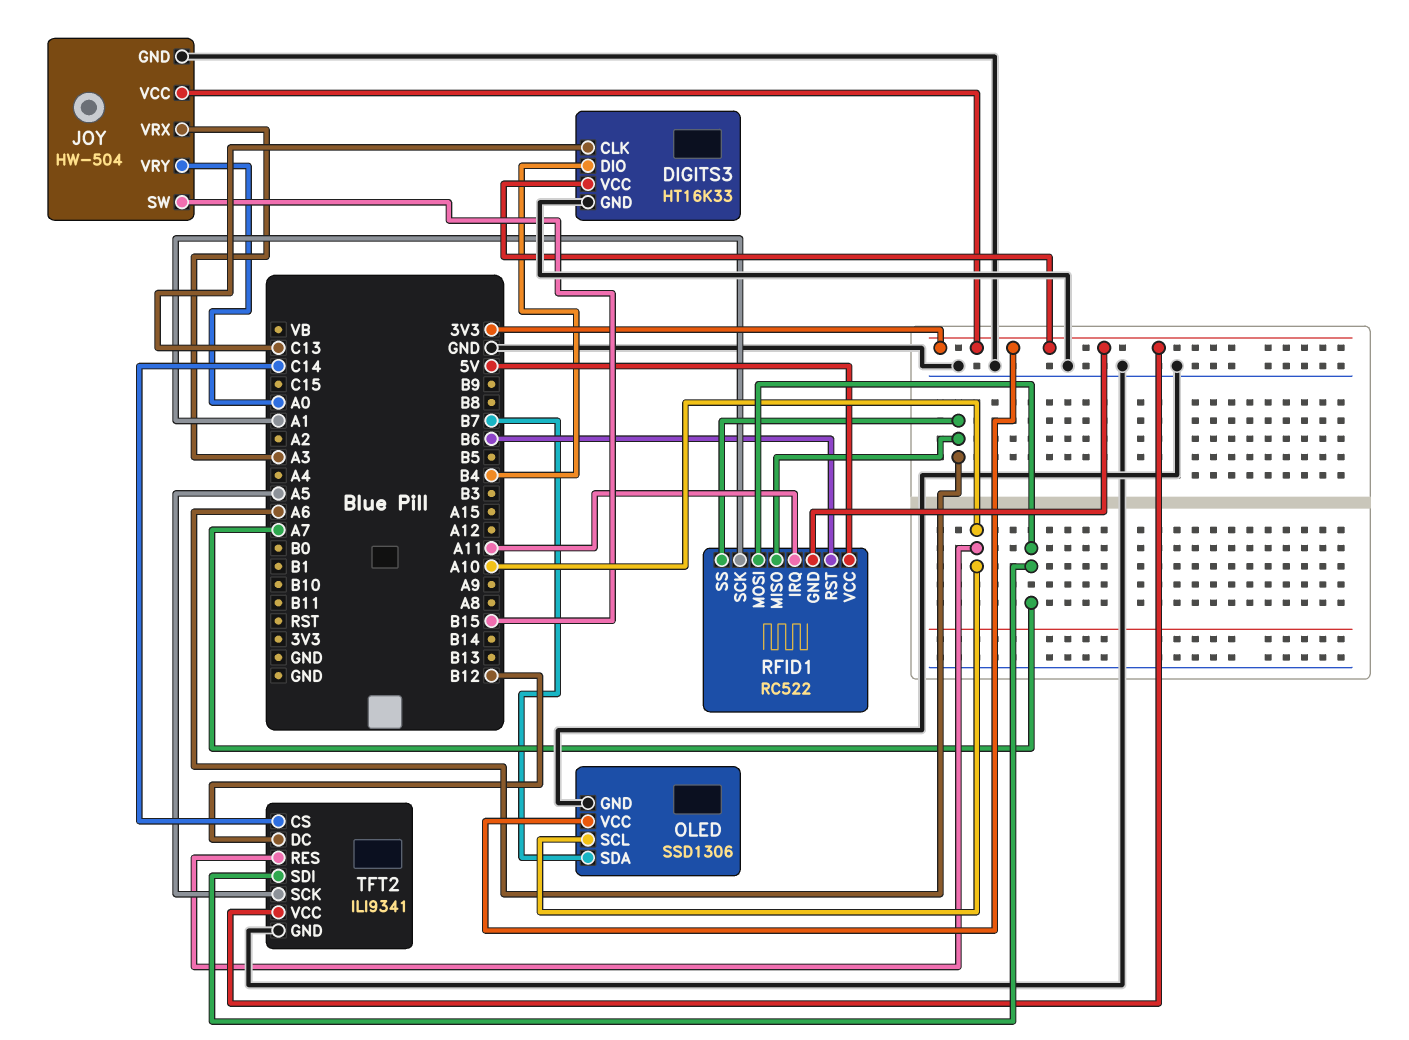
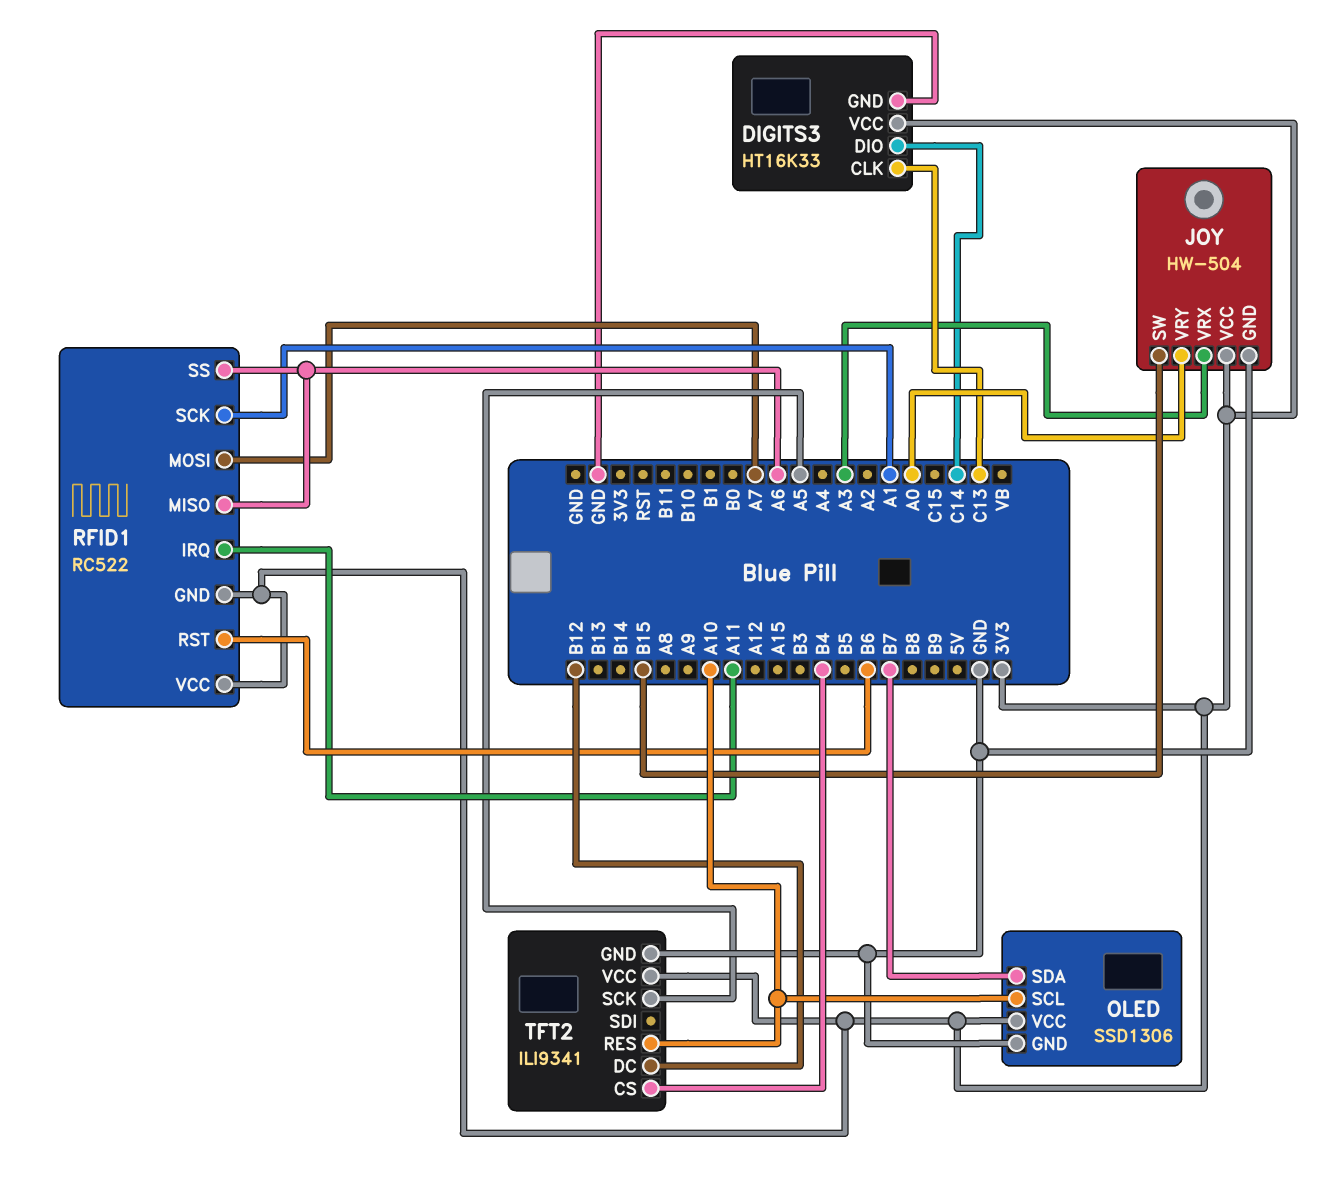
DIGITS3 pin DIO: B4 -> C14
RFID1 pin VCC: 5V -> 3V3
TFT2 pin CS: C14 -> B4
TFT2 pin SDI: A7 -> none

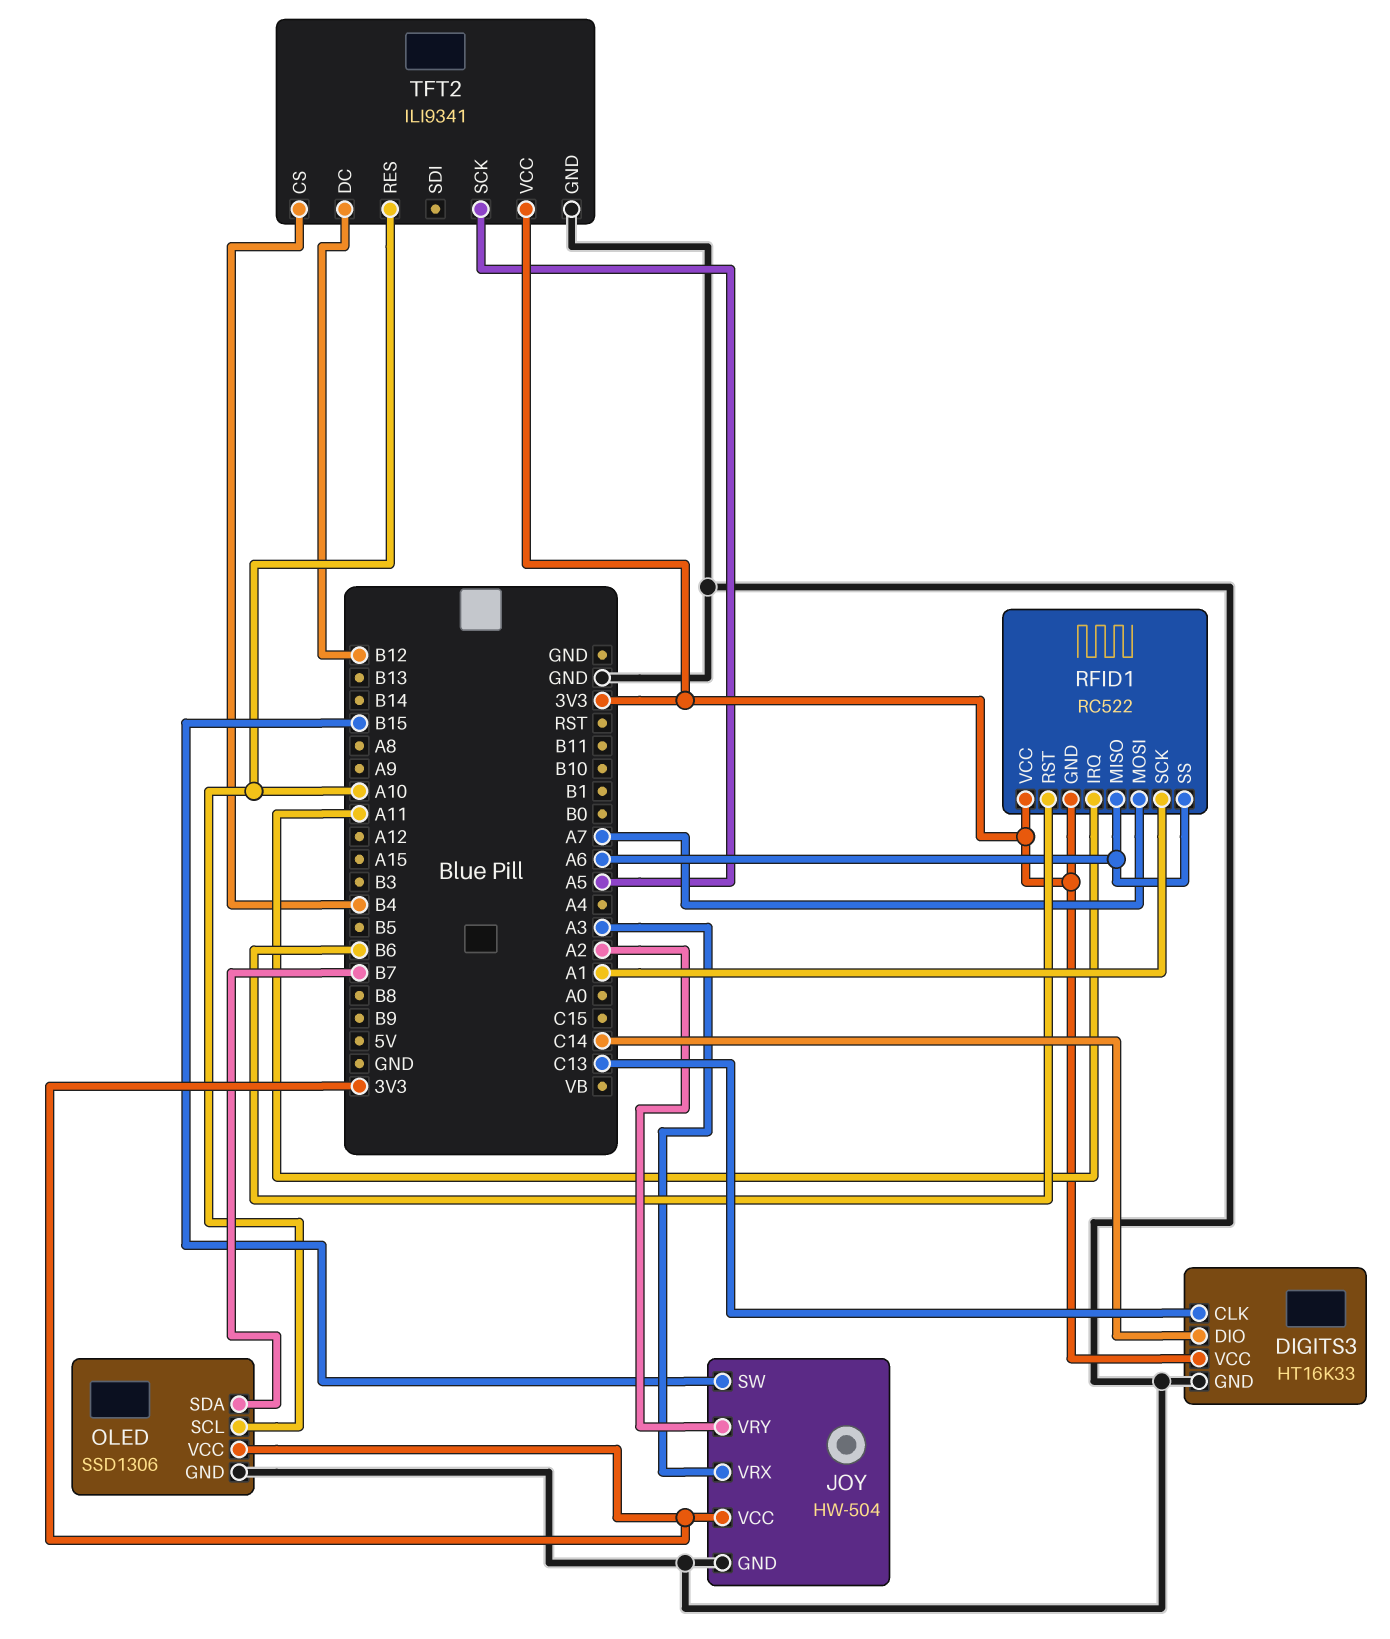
JOY pin VRY: A0 -> A2

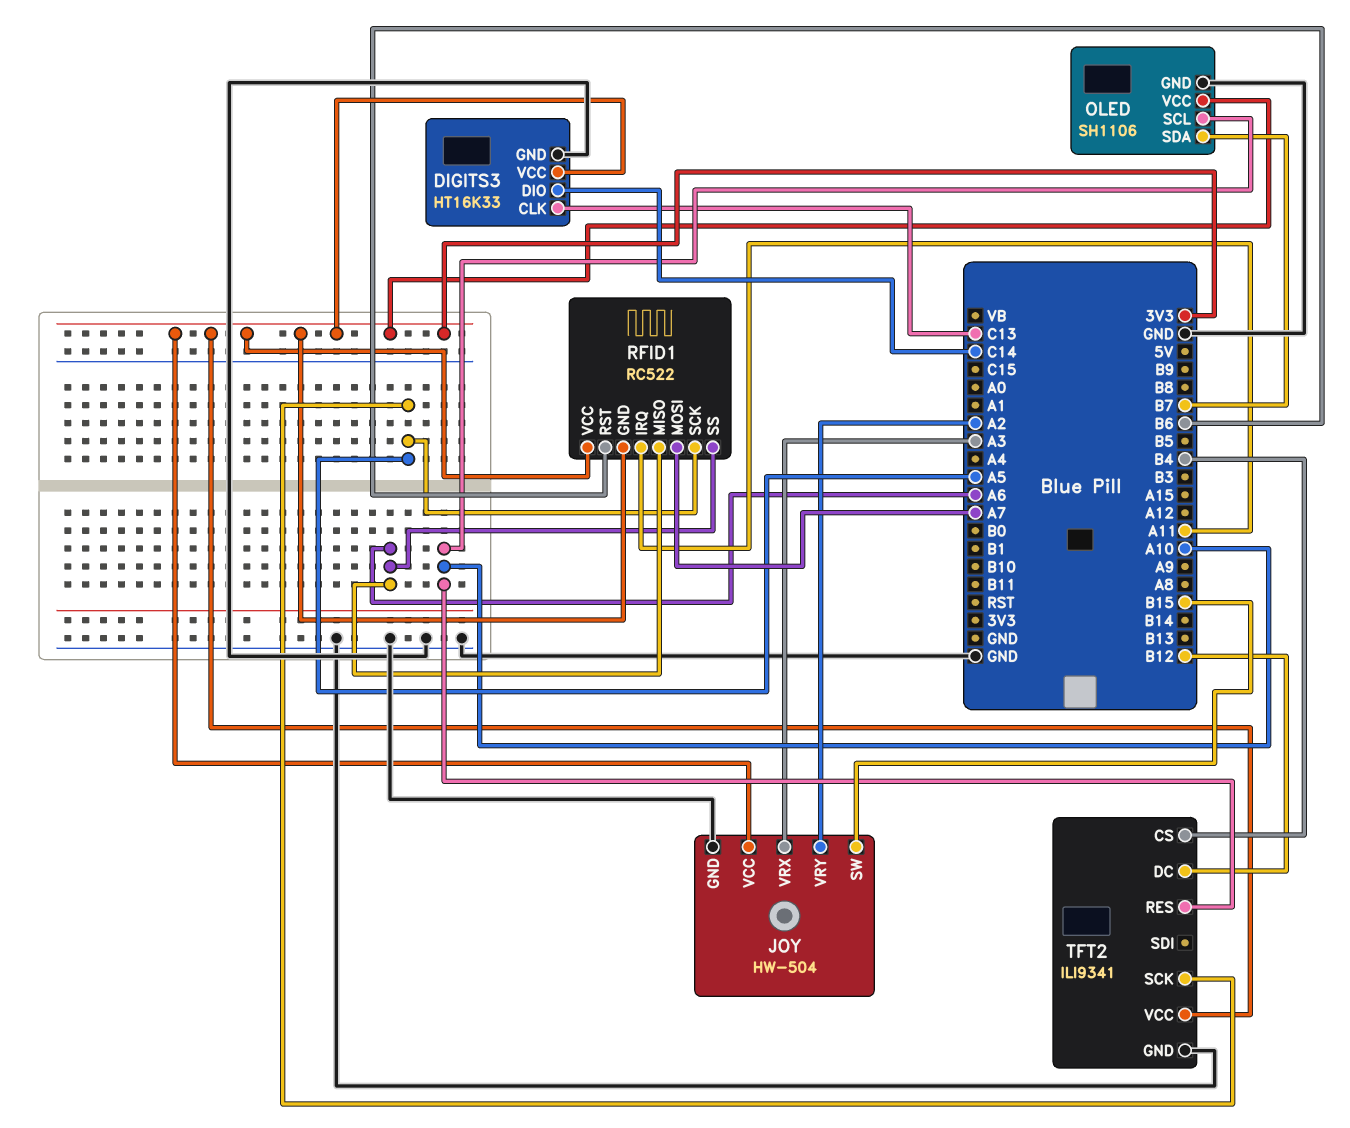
OLED: SSD1306 -> SH1106
RFID1 pin SCK: A1 -> A5

